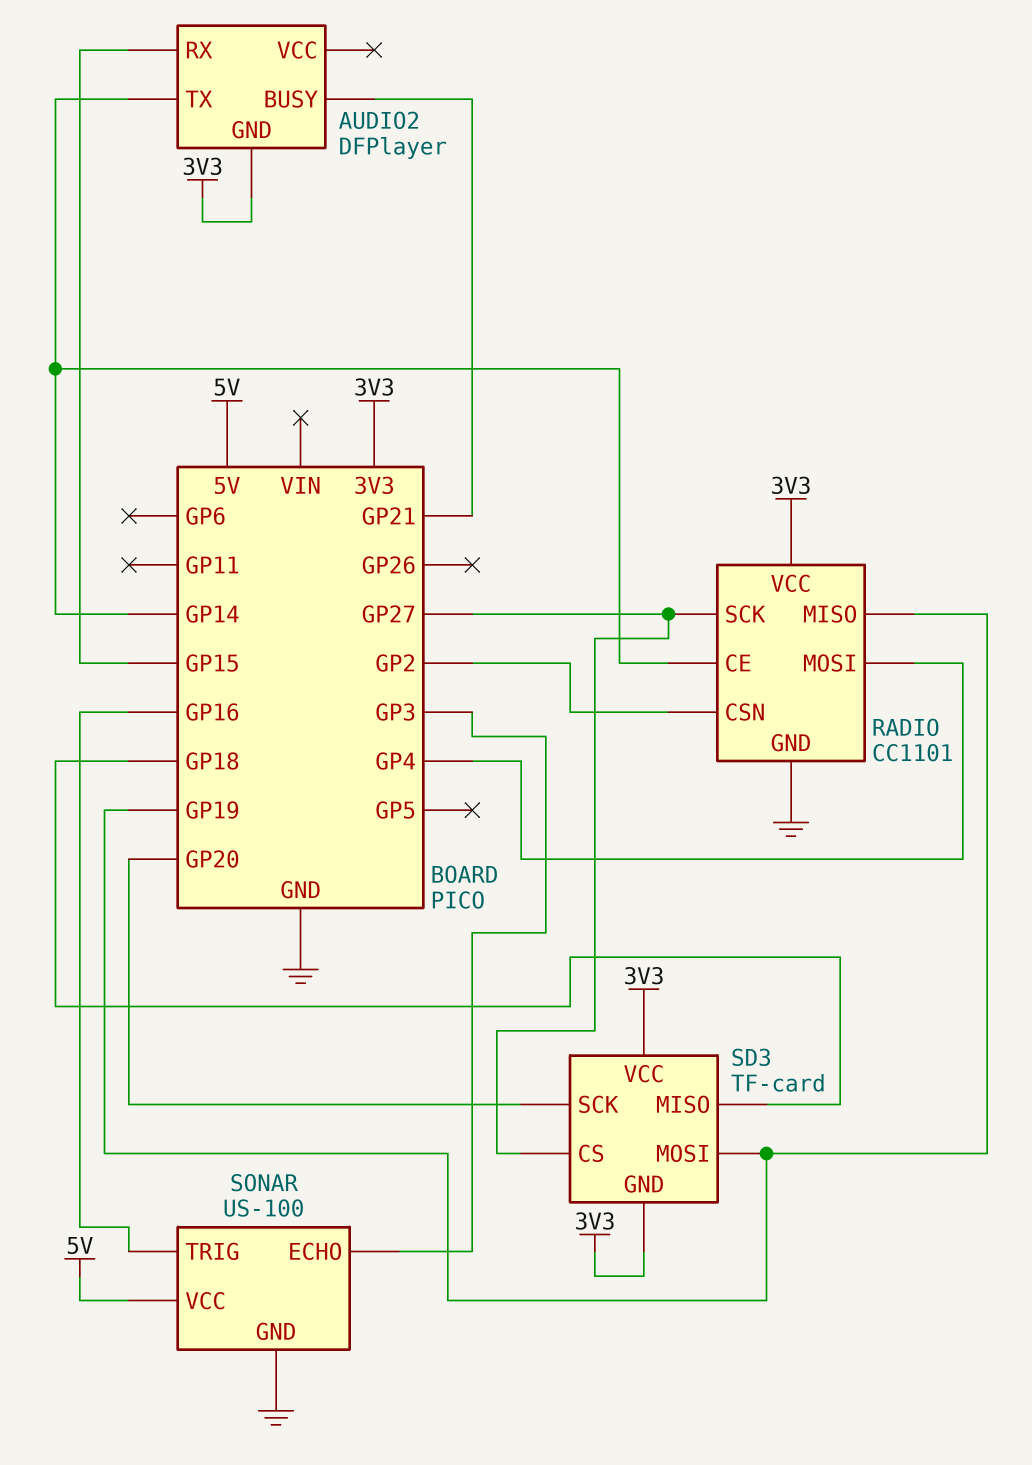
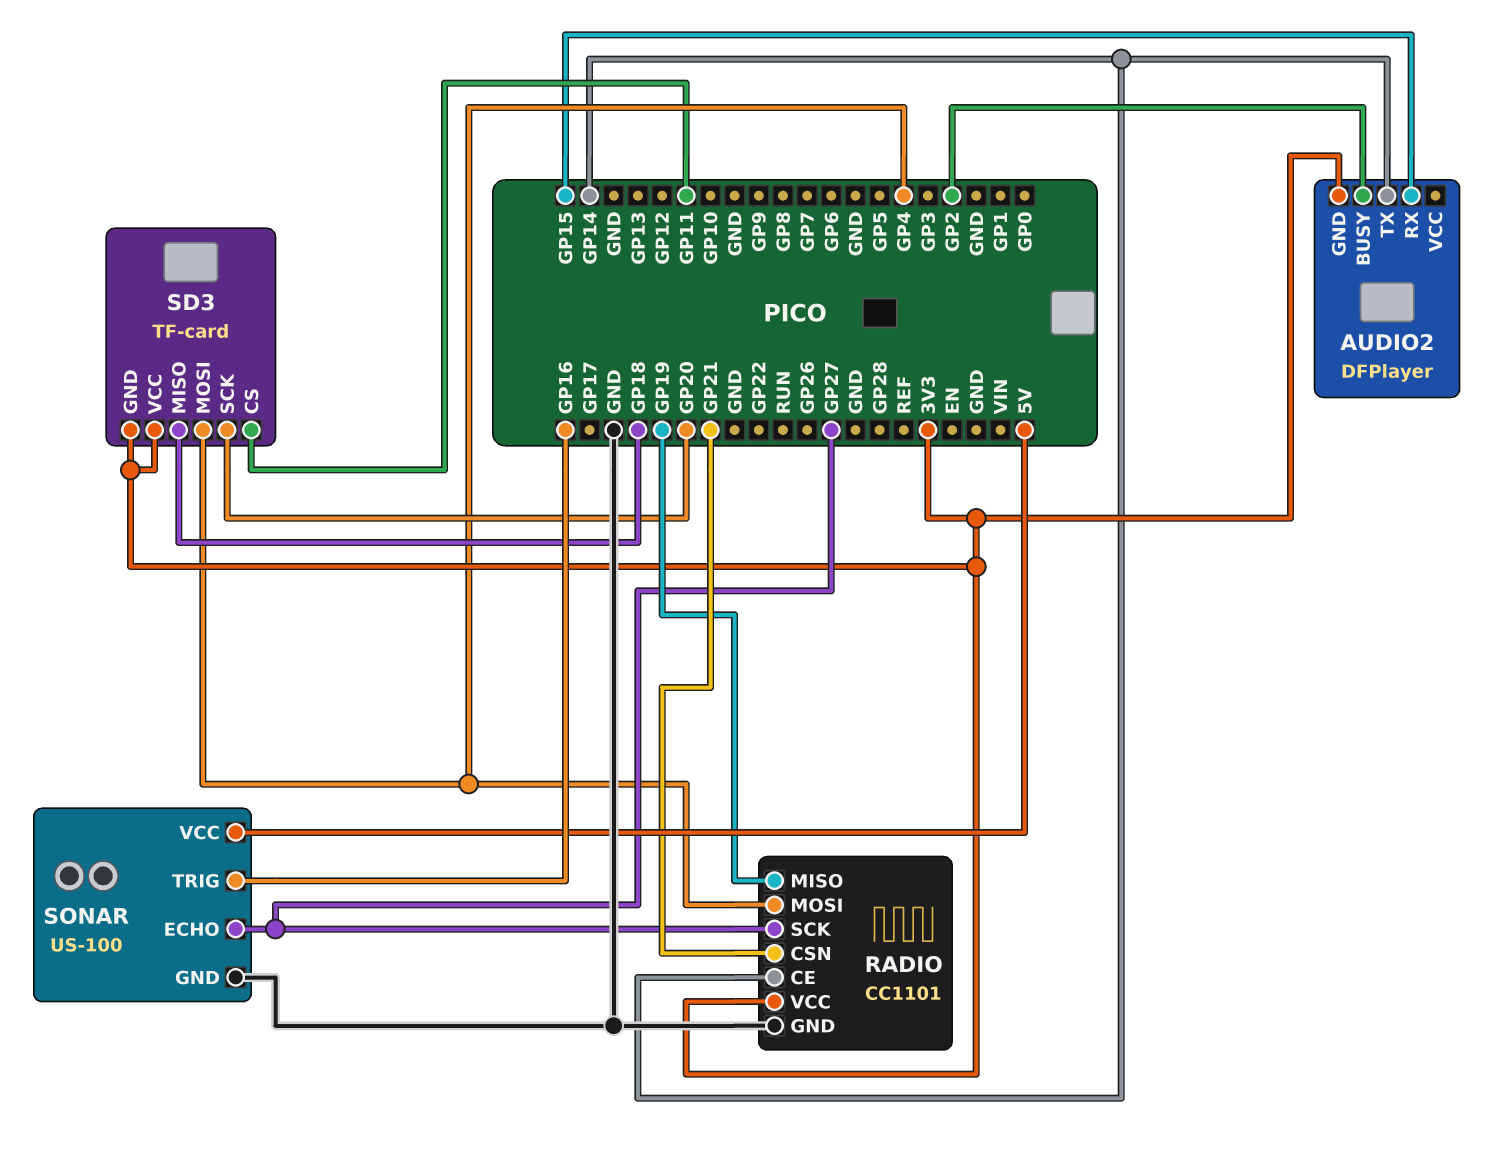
AUDIO2 pin BUSY: GP21 -> GP2
RADIO pin CSN: GP2 -> GP21
SD3 pin CS: GP27 -> GP11
SD3 pin MOSI: GP19 -> GP4
SONAR pin ECHO: GP3 -> GP27

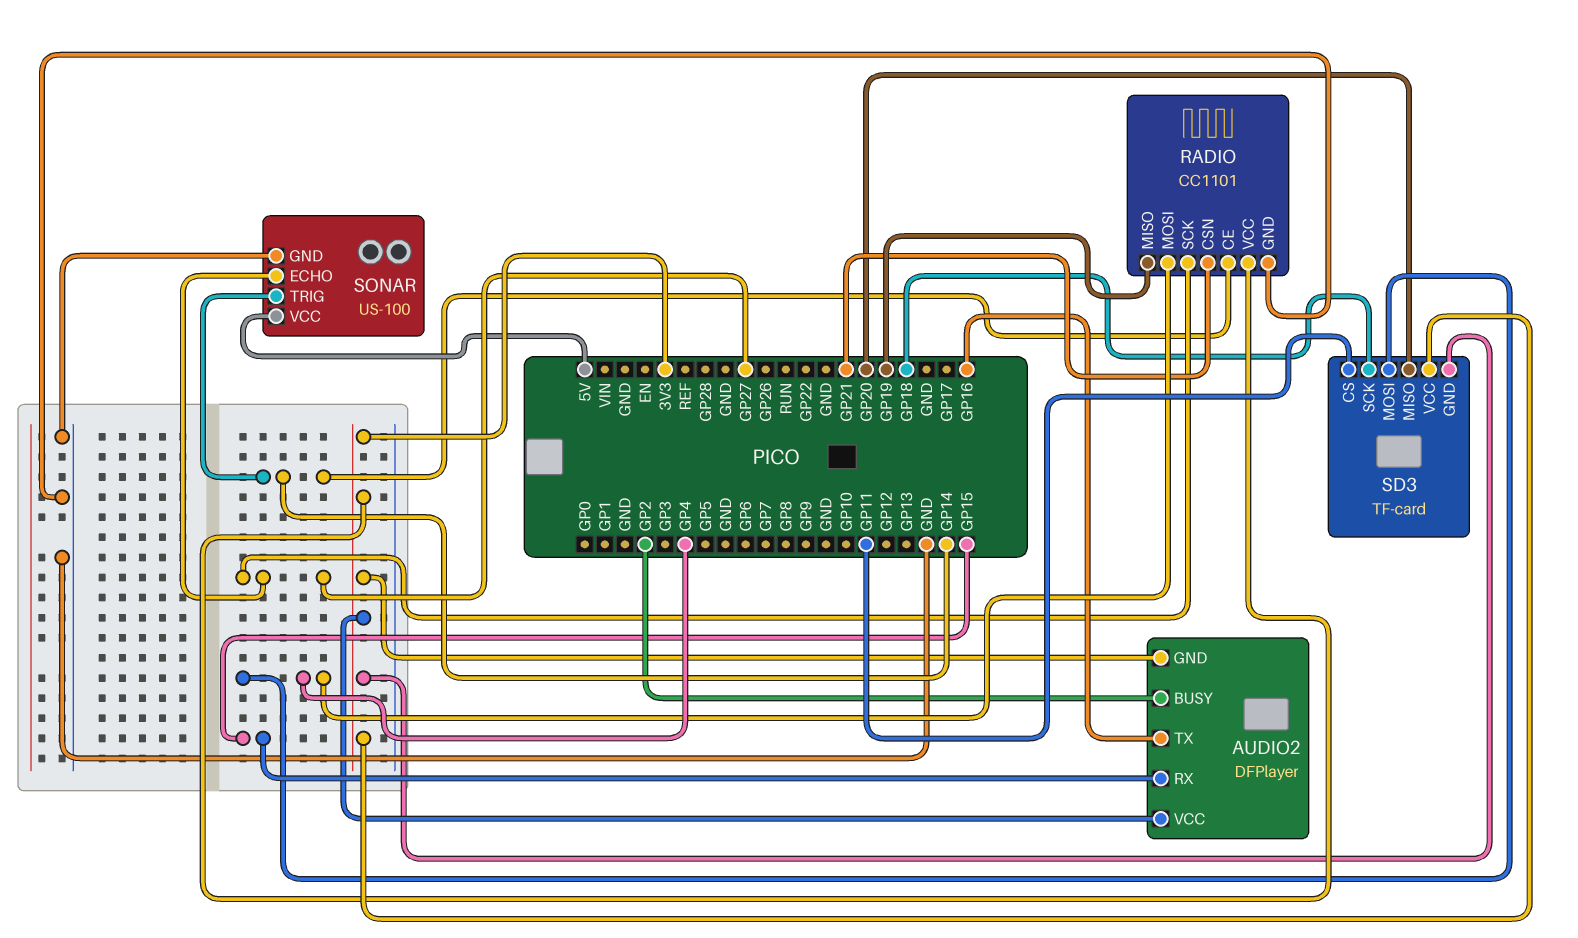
AUDIO2 pin TX: GP14 -> GP16
AUDIO2 pin VCC: none -> 3V3
SD3 pin MISO: GP18 -> GP20
SD3 pin SCK: GP20 -> GP18
SONAR pin TRIG: GP16 -> GP14

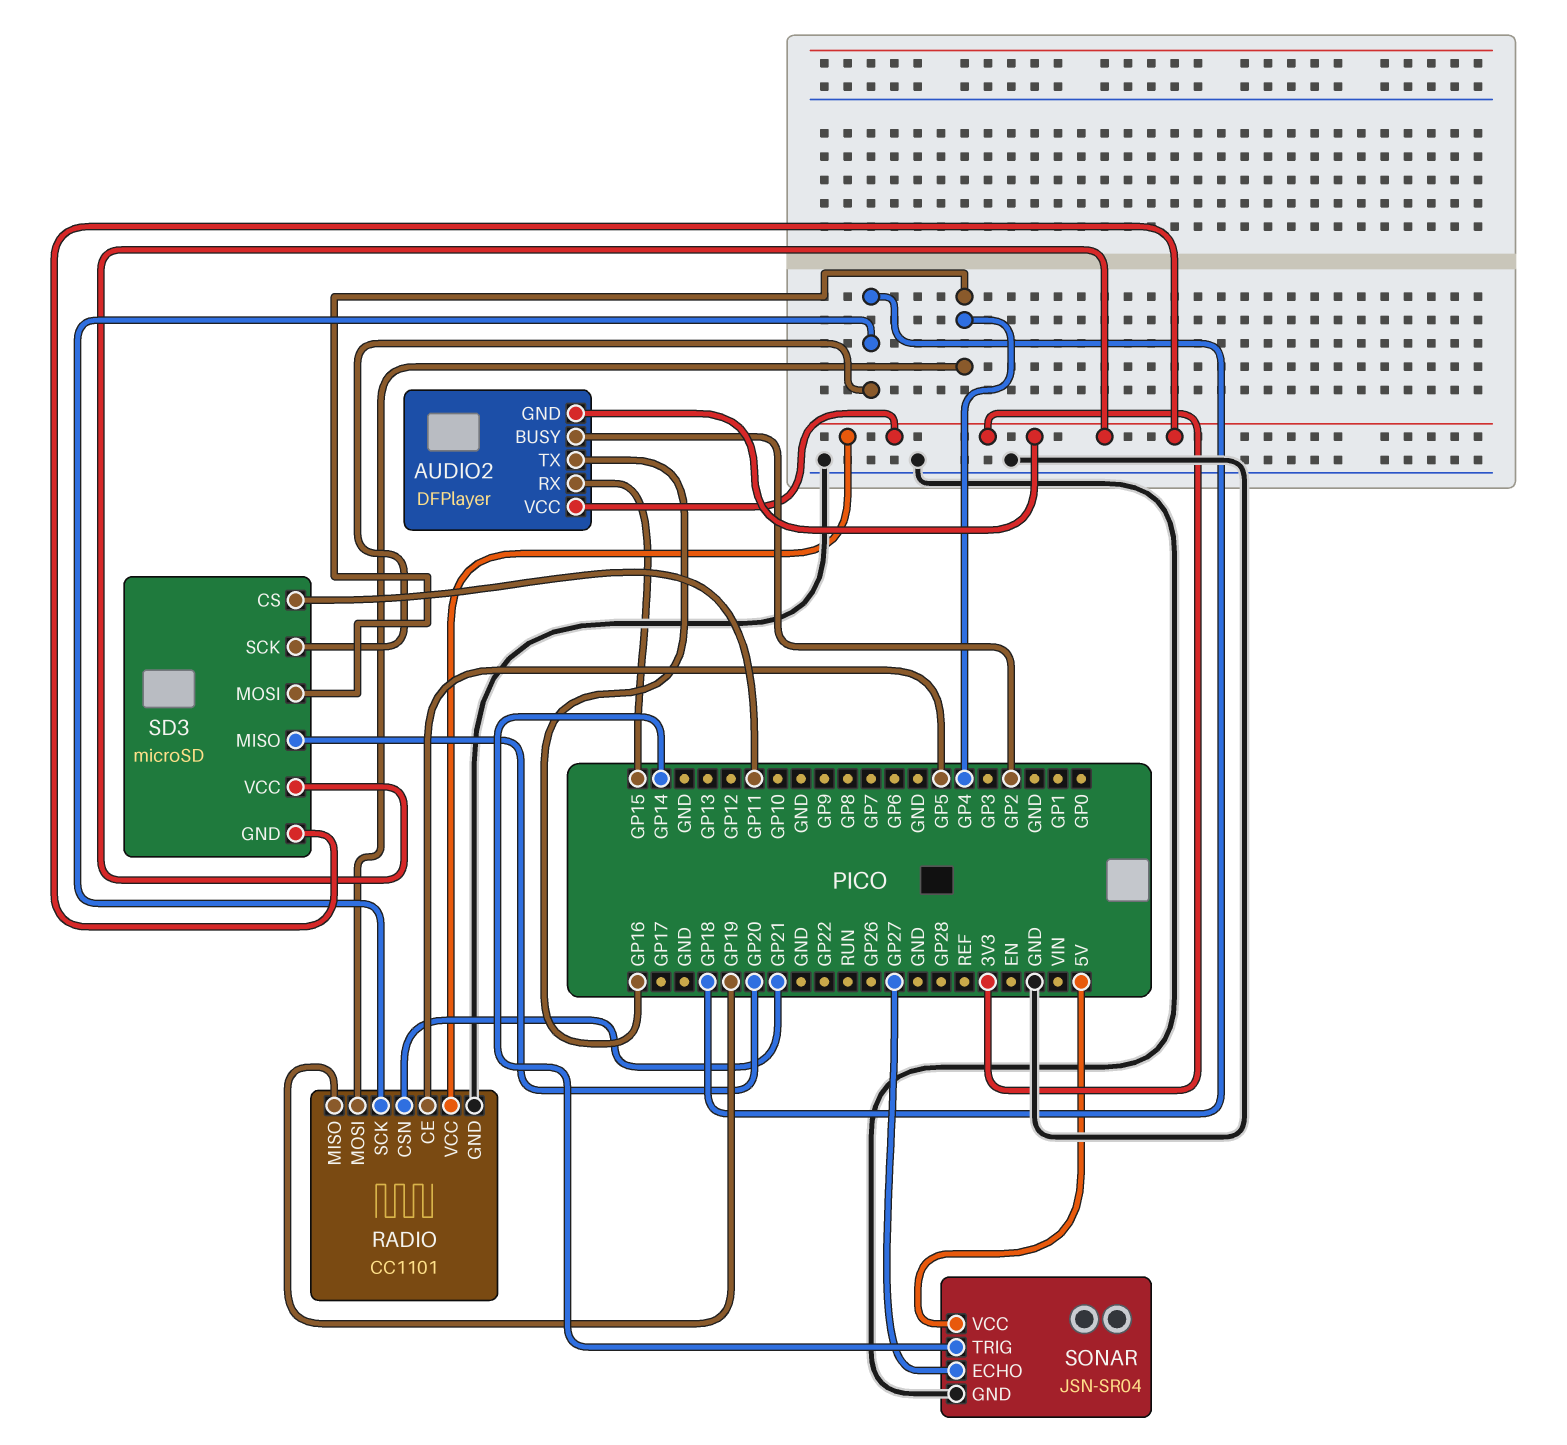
RADIO pin CE: GP14 -> GP5
RADIO pin SCK: GP27 -> GP18
SD3: TF-card -> microSD
SONAR: US-100 -> JSN-SR04

